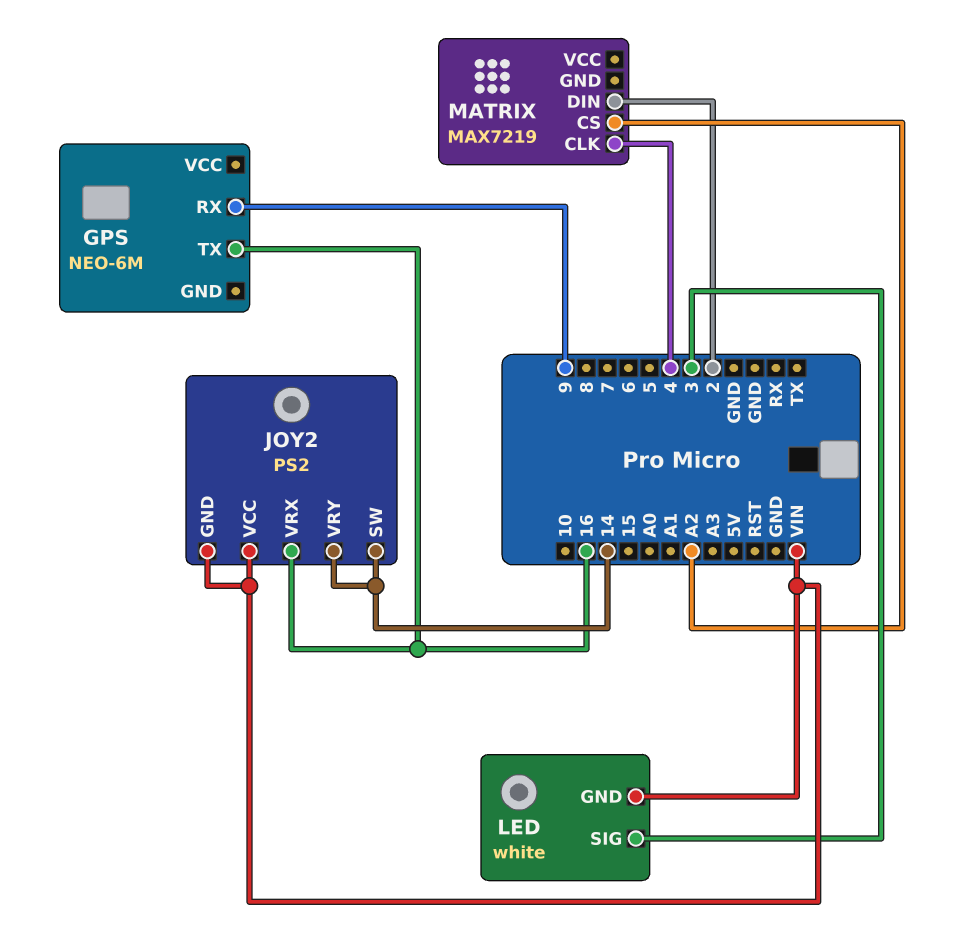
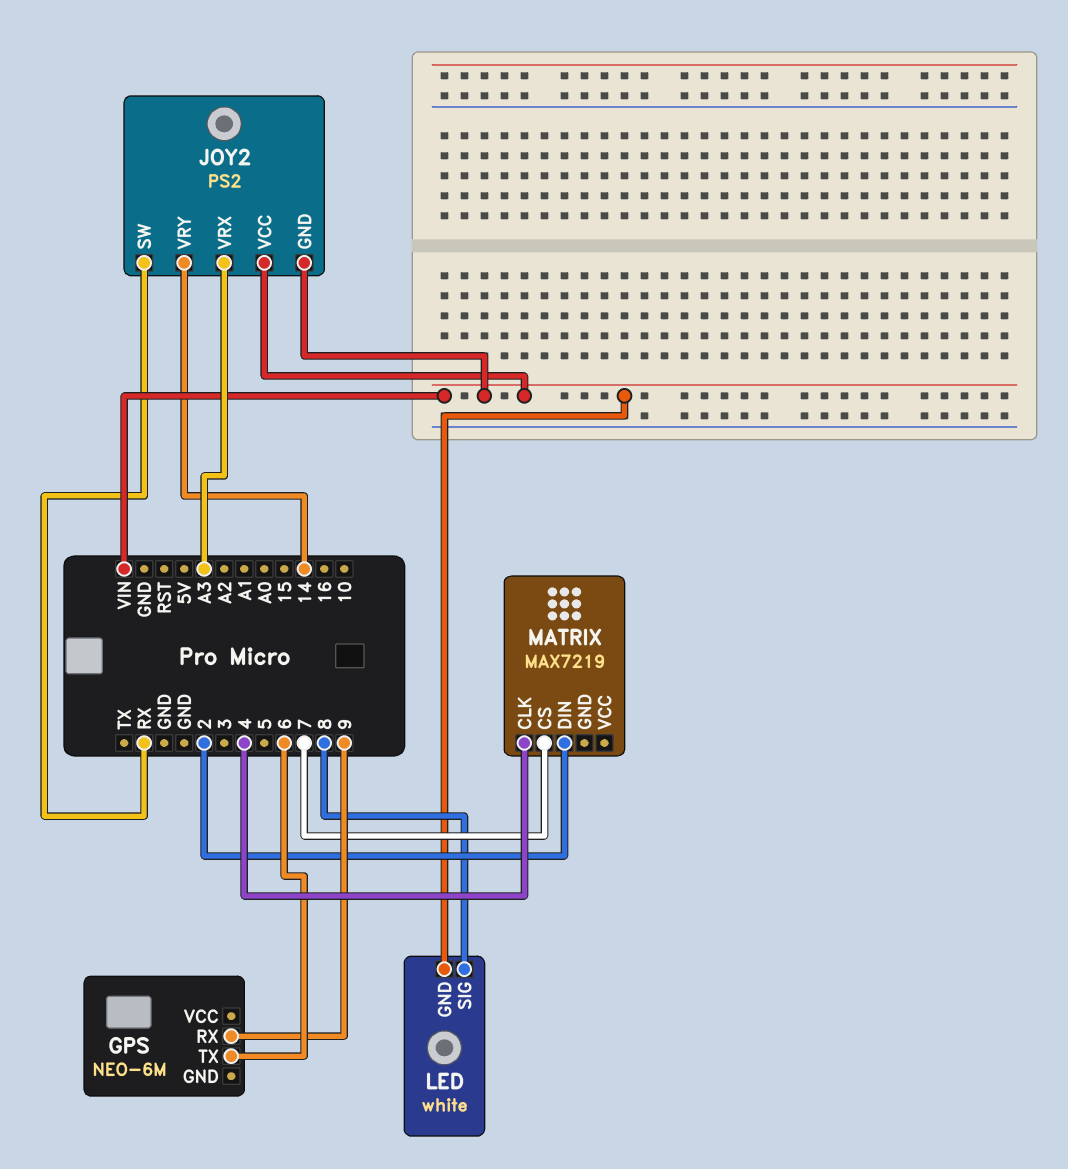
GPS pin TX: 16 -> 6
JOY2 pin SW: 14 -> RX
JOY2 pin VRX: 16 -> A3
LED pin SIG: 3 -> 8
MATRIX pin CS: A2 -> 7

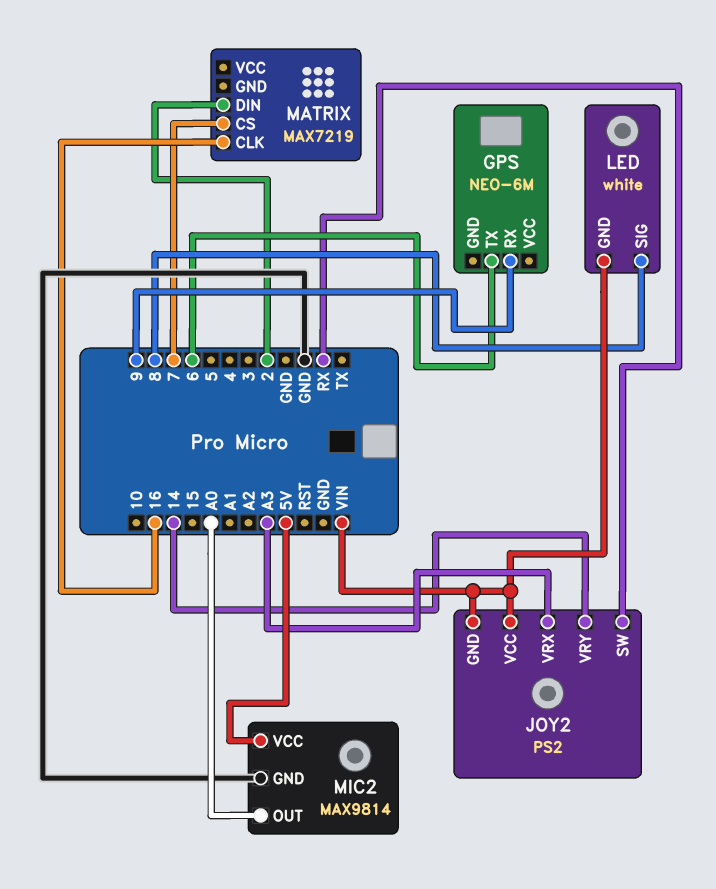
MATRIX pin CLK: 4 -> 16
MIC2: none -> MAX9814
MIC2 pin GND: none -> GND
MIC2 pin OUT: none -> A0
MIC2 pin VCC: none -> 5V

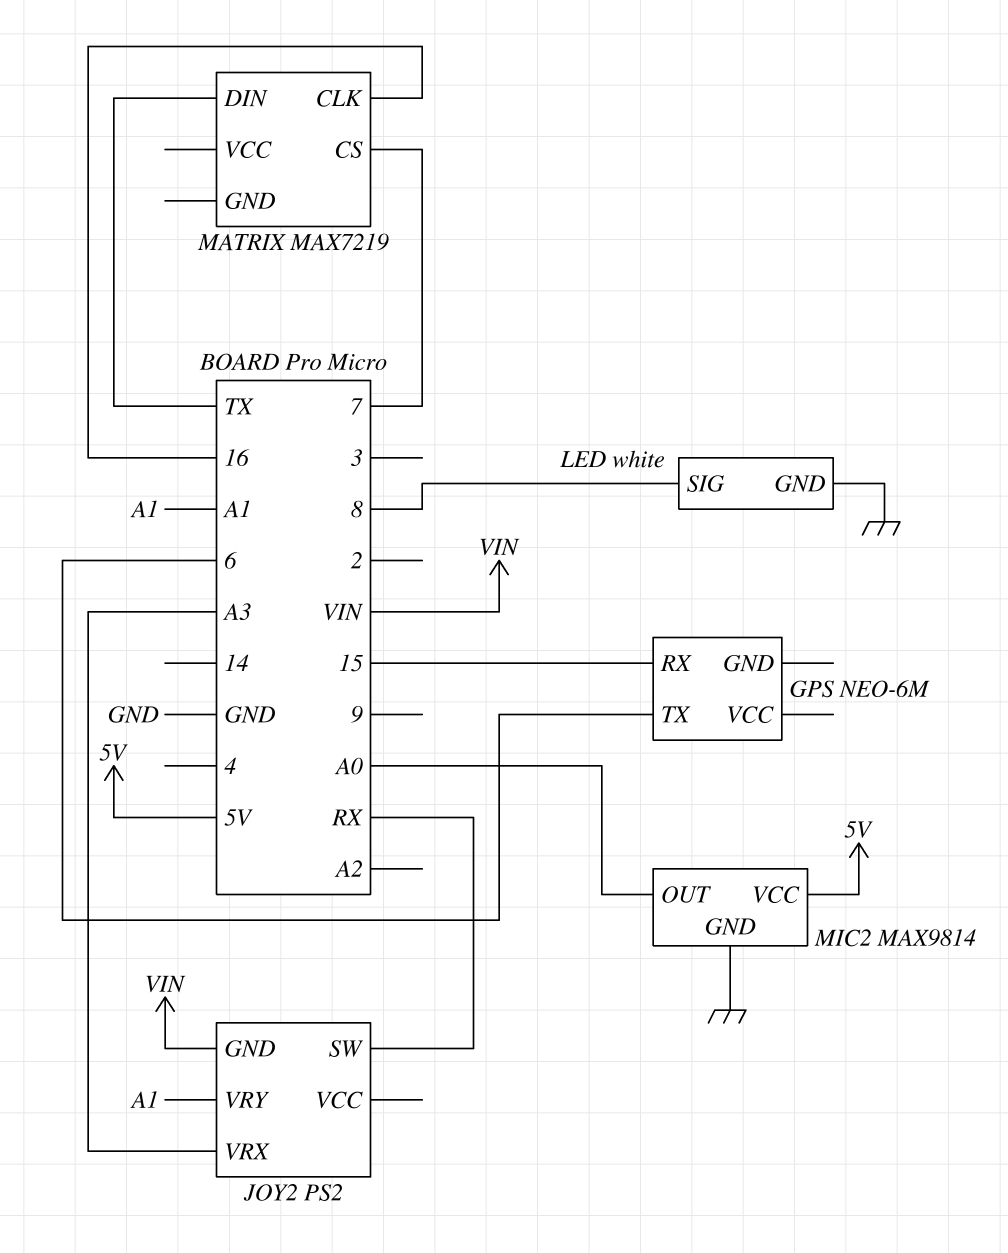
GPS pin RX: 9 -> 15
JOY2 pin VCC: VIN -> none
JOY2 pin VRY: 14 -> A1
LED pin GND: VIN -> GND
MATRIX pin DIN: 2 -> TX

